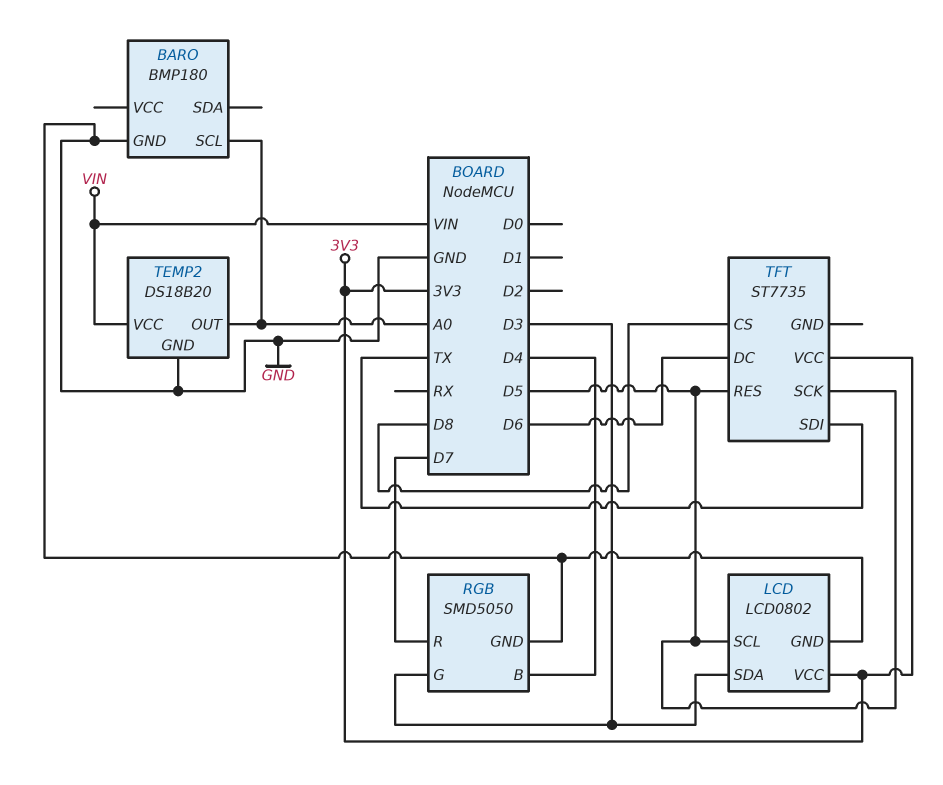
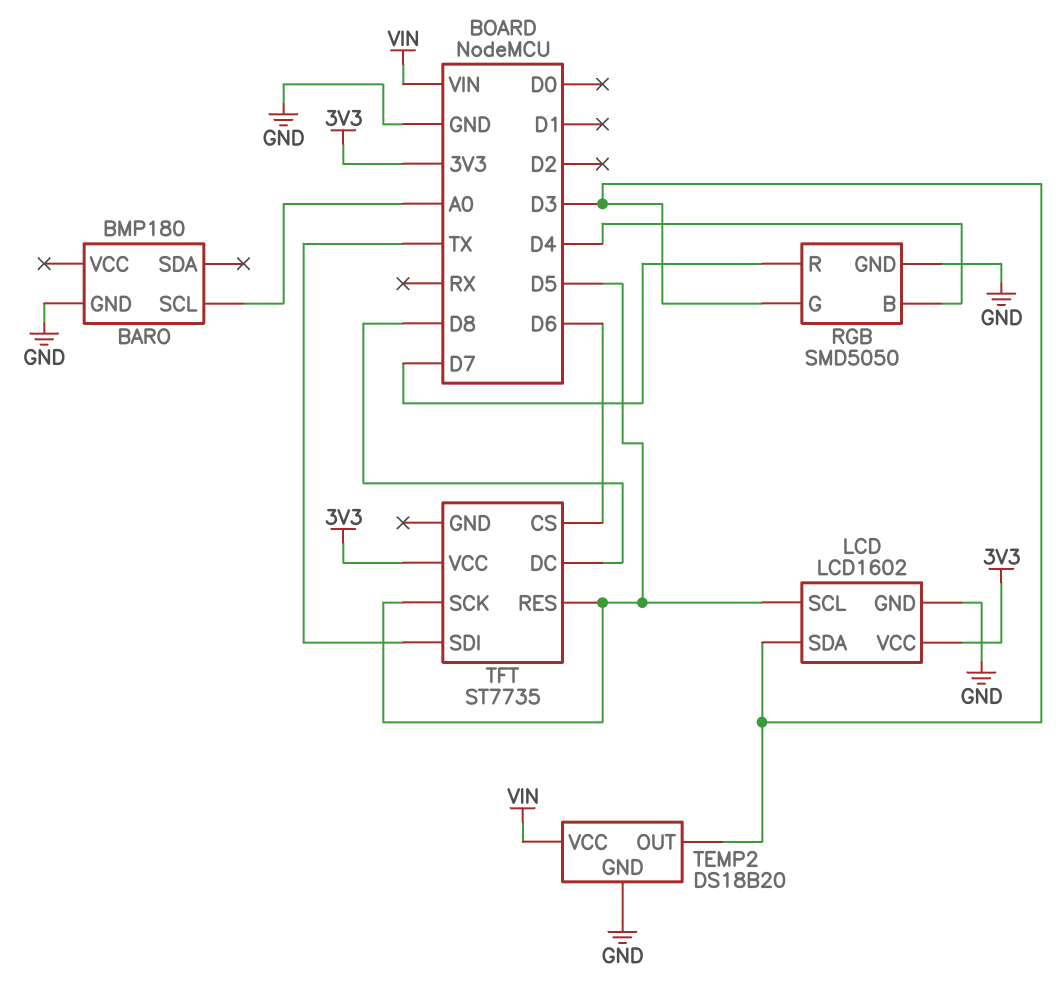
LCD: LCD0802 -> LCD1602
TEMP2 pin OUT: A0 -> D3
TFT pin CS: D8 -> D6
TFT pin DC: D6 -> D8

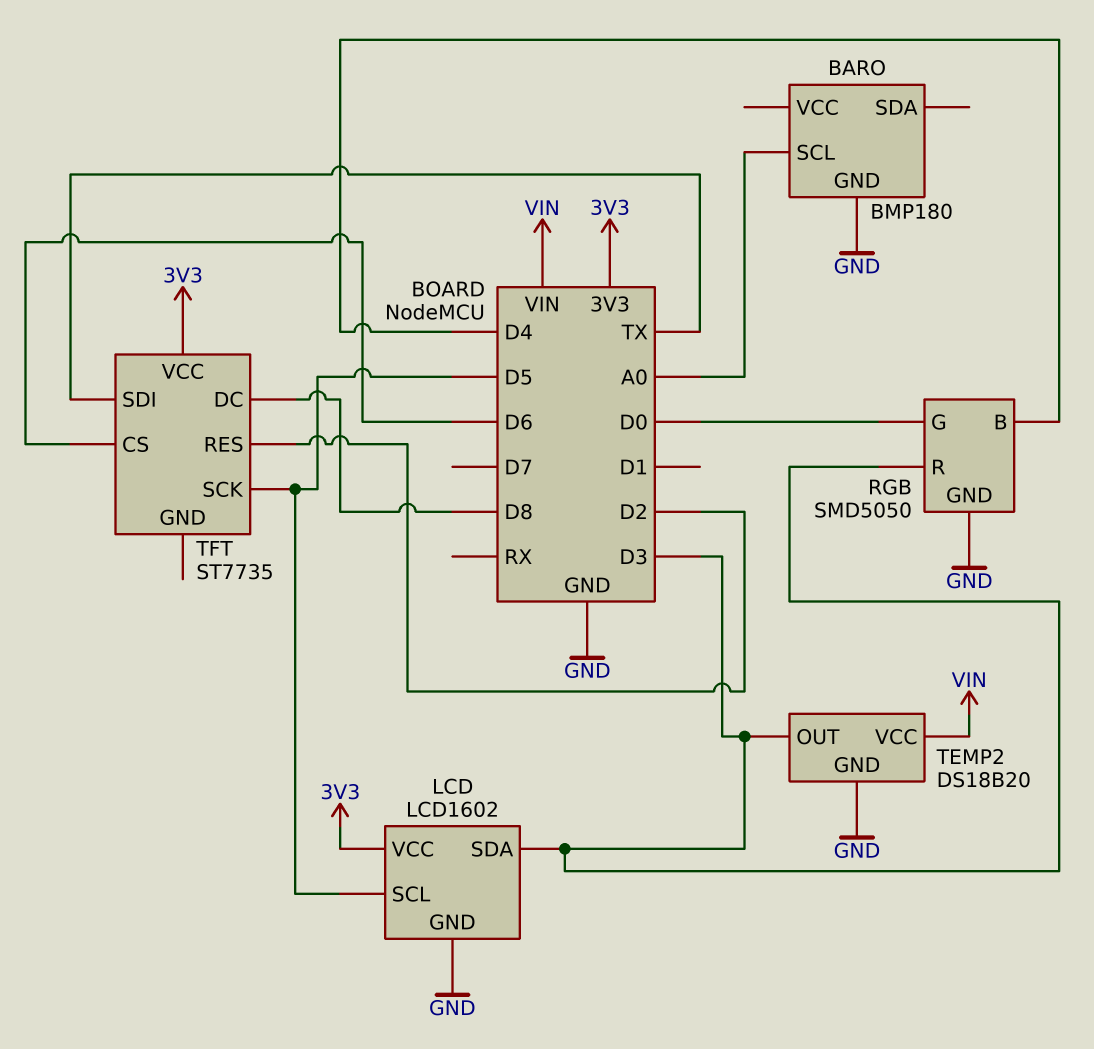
RGB pin G: D3 -> D0
RGB pin R: D7 -> D3
TFT pin RES: D5 -> D2

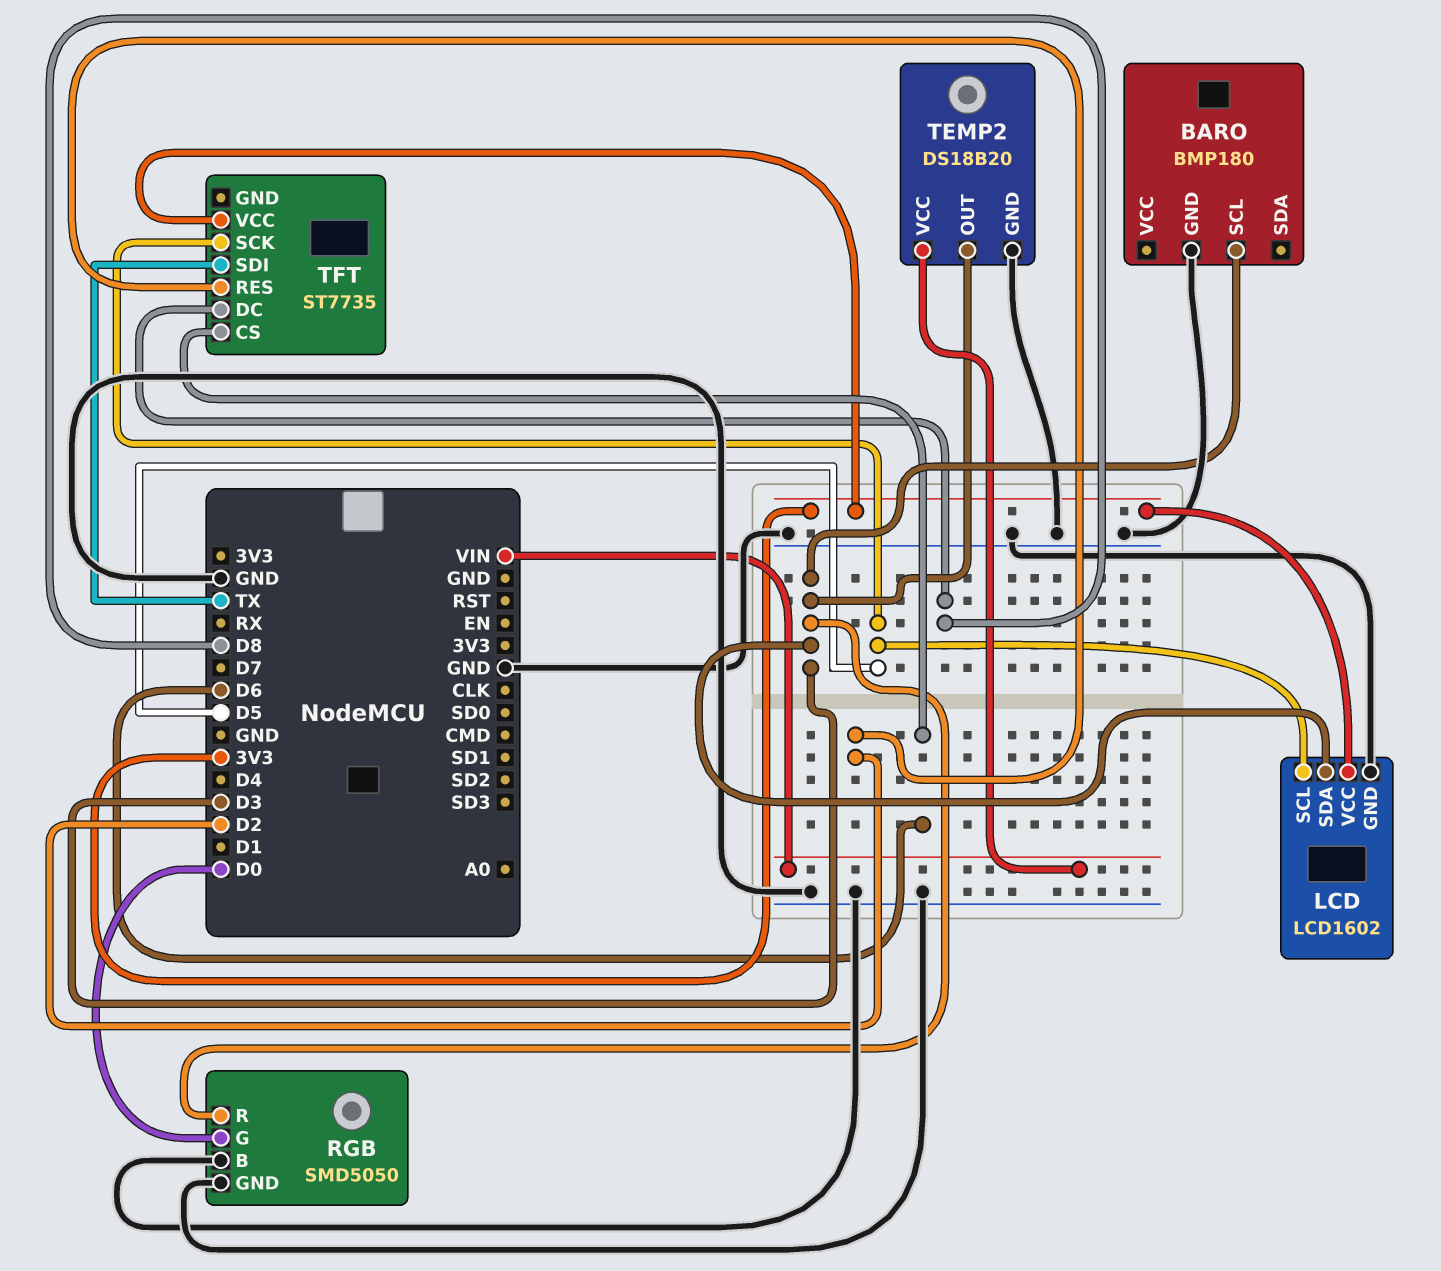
BARO pin SCL: A0 -> D3
RGB pin B: D4 -> GND

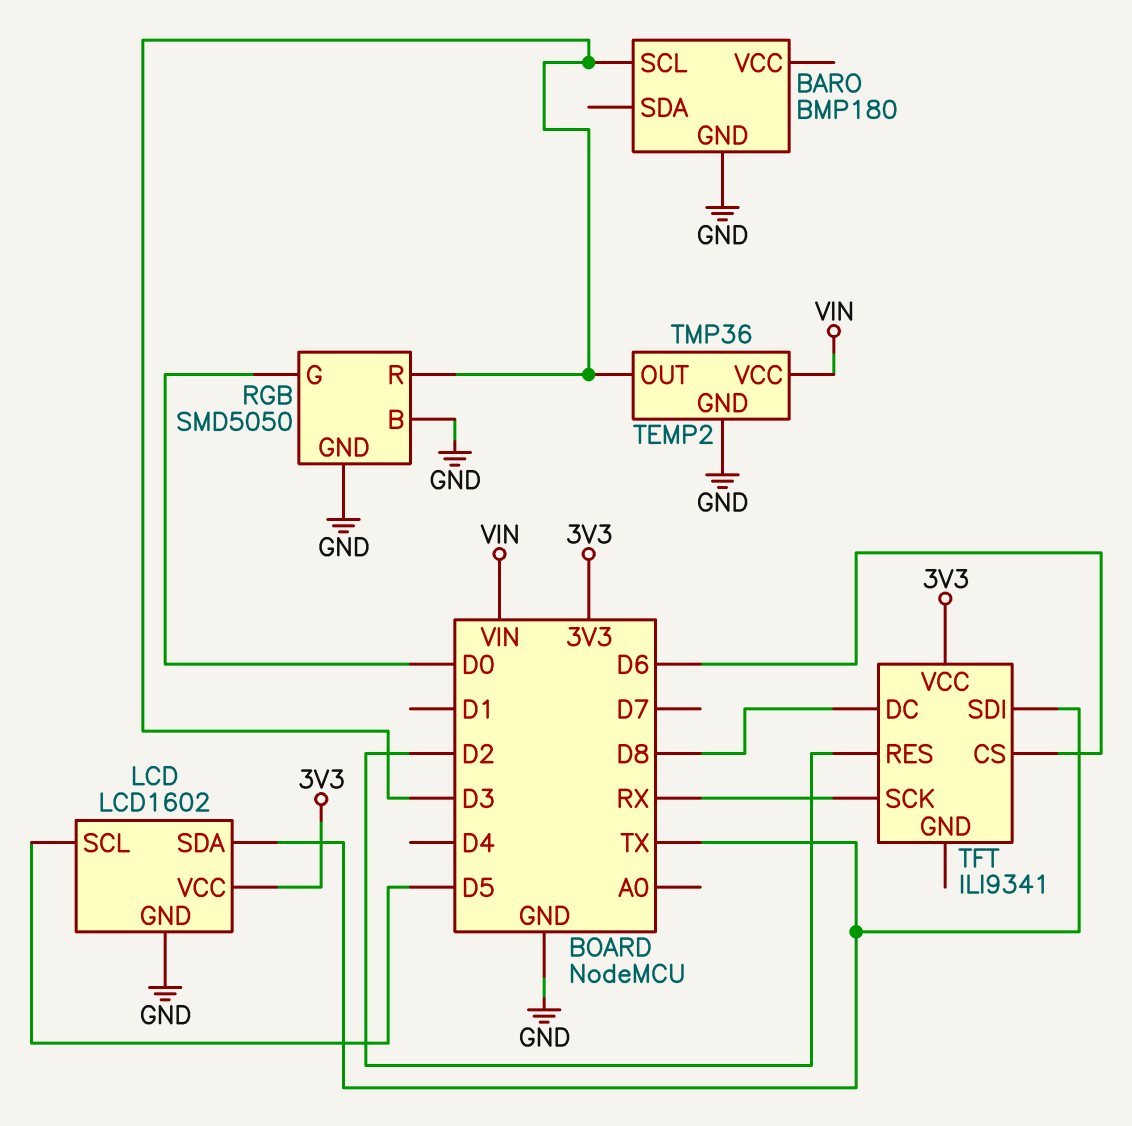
LCD pin SDA: D3 -> TX
TEMP2: DS18B20 -> TMP36
TFT: ST7735 -> ILI9341
TFT pin SCK: D5 -> RX

